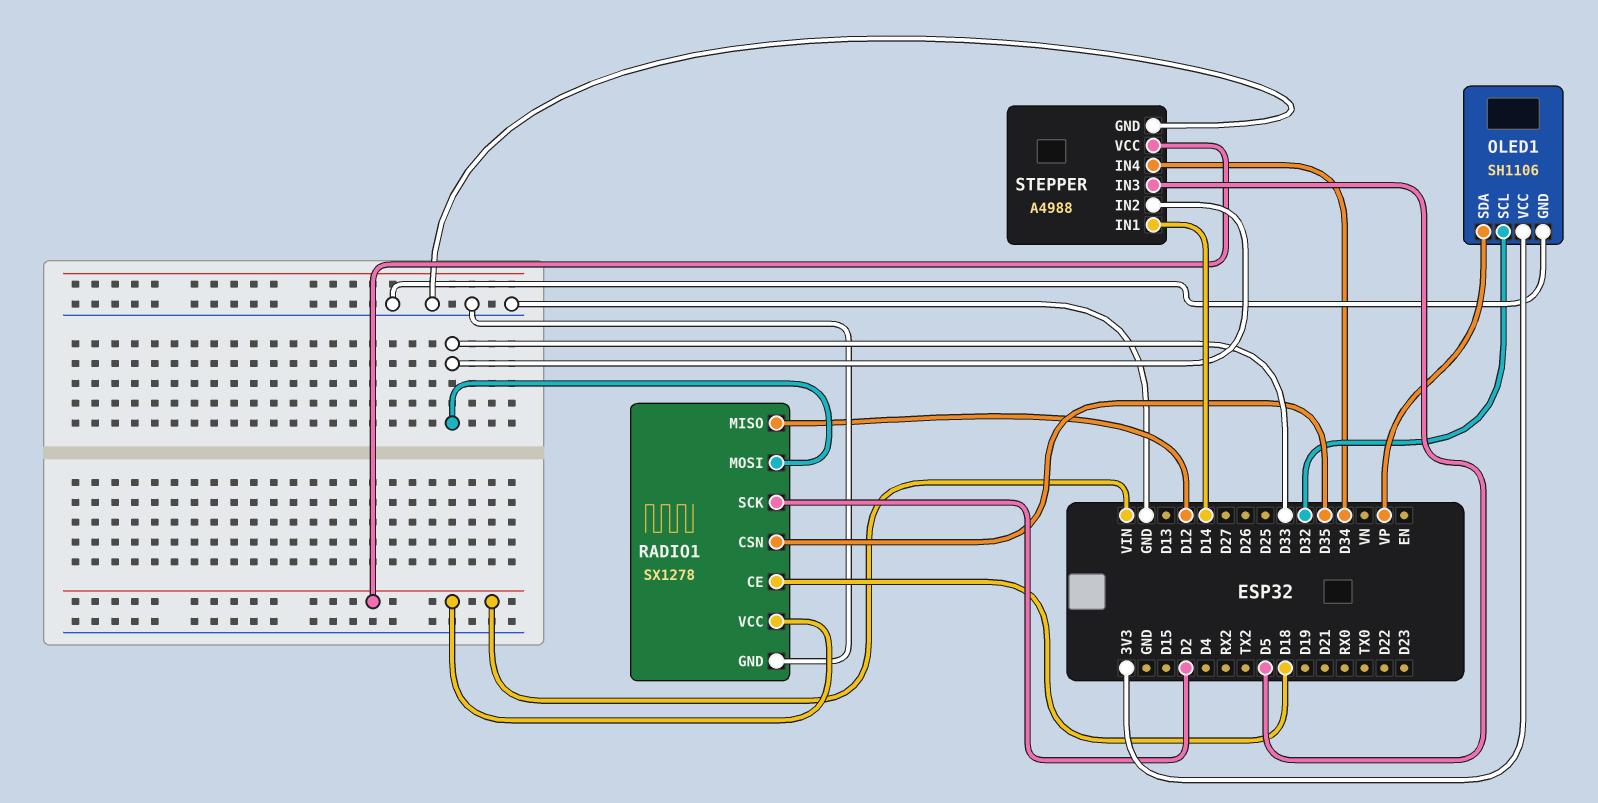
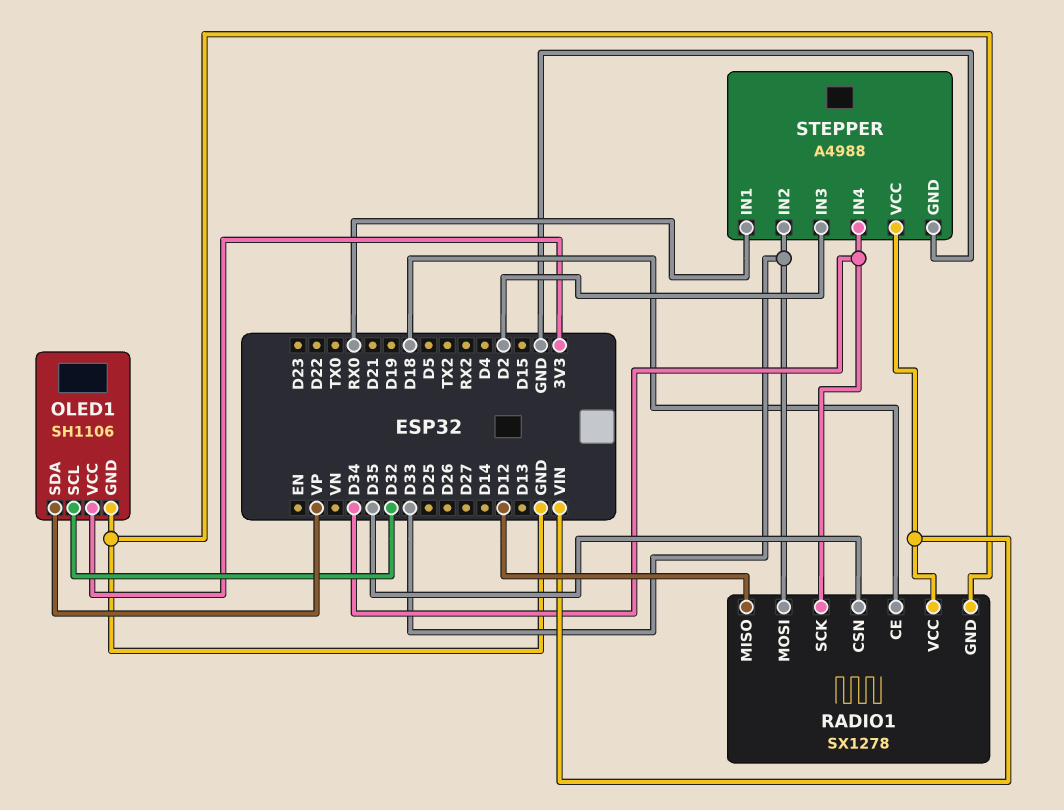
RADIO1 pin SCK: D2 -> D34
STEPPER pin IN1: D14 -> RX0
STEPPER pin IN3: D5 -> D2

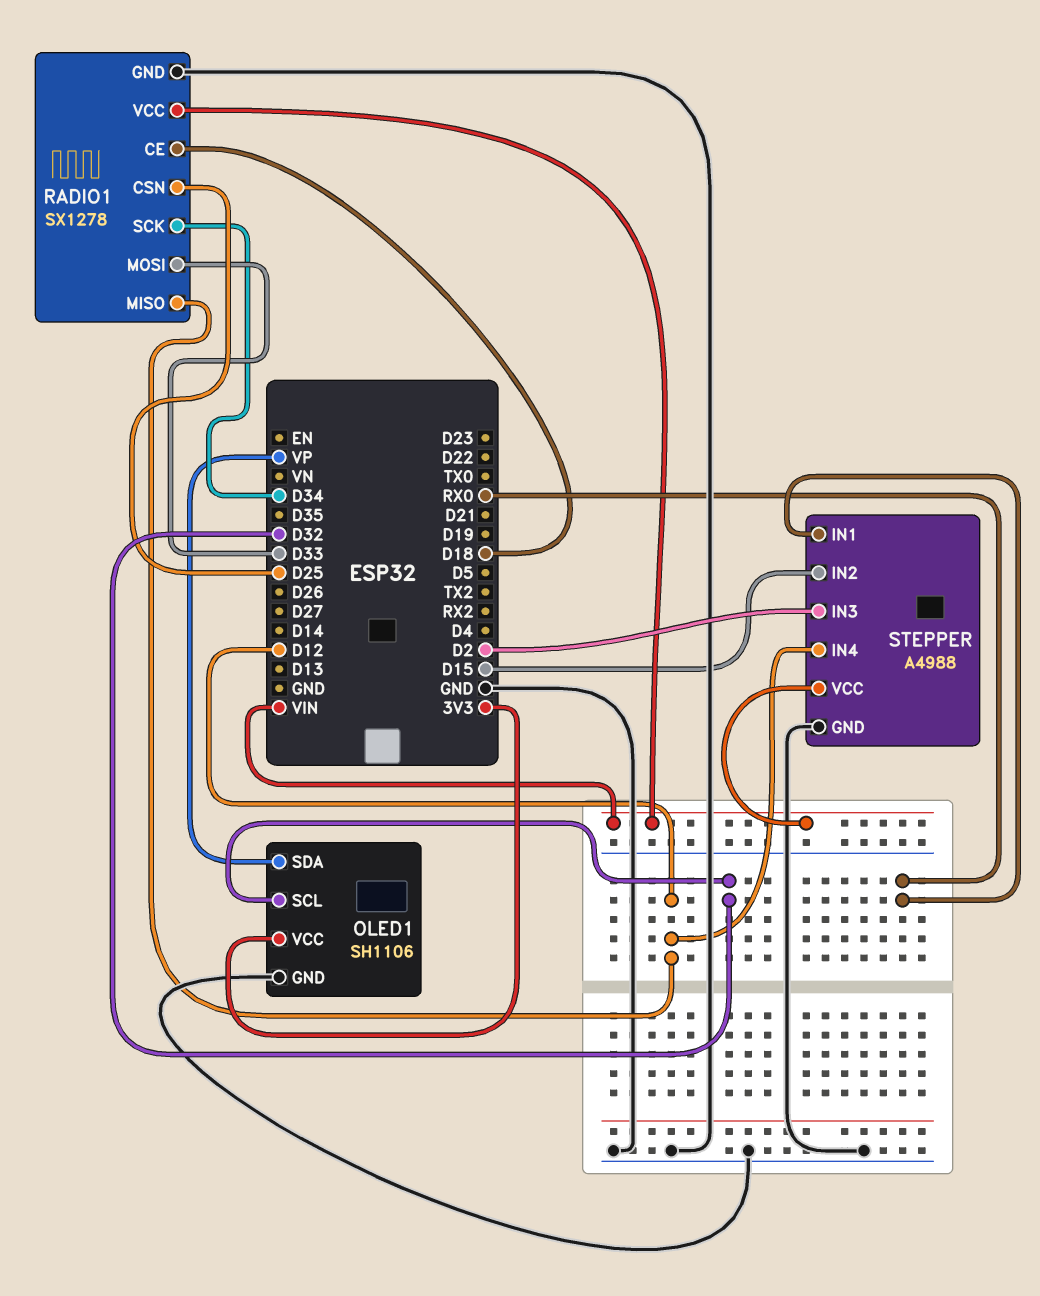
RADIO1 pin CSN: D35 -> D25
STEPPER pin IN2: D33 -> D15
STEPPER pin IN4: D34 -> D12

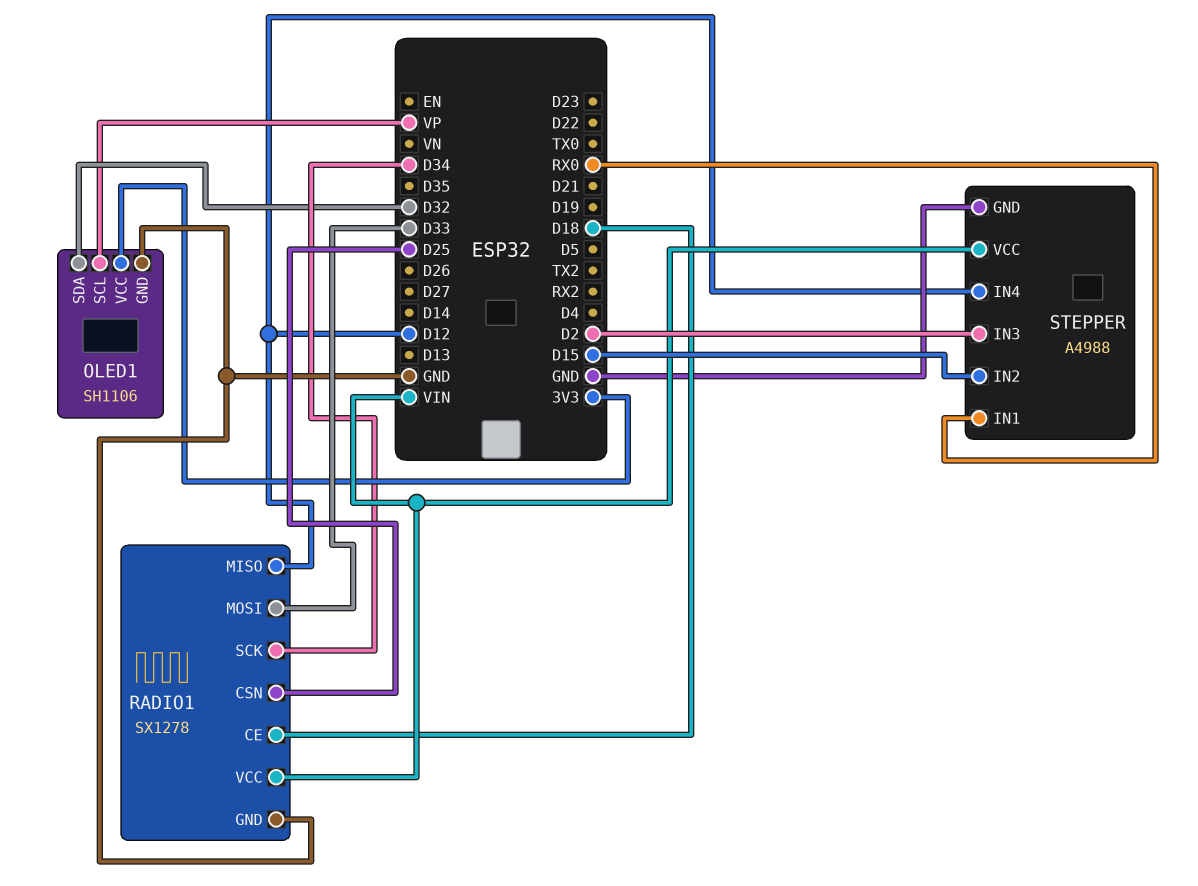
OLED1 pin SCL: D32 -> VP
OLED1 pin SDA: VP -> D32

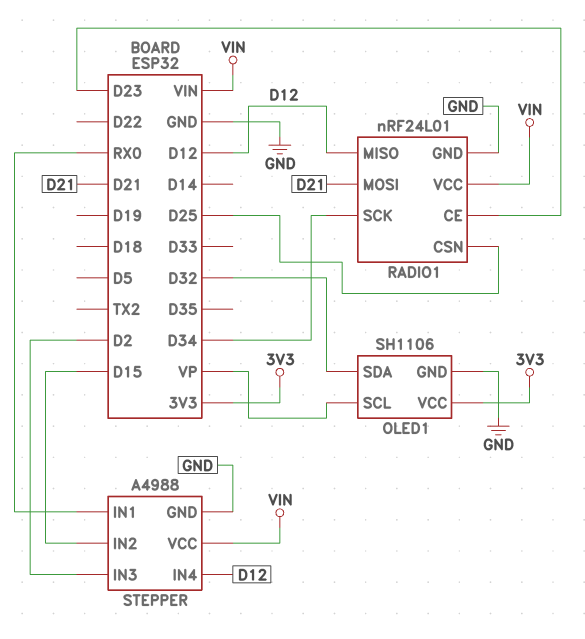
RADIO1: SX1278 -> nRF24L01
RADIO1 pin CE: D18 -> D23
RADIO1 pin MOSI: D33 -> D21

